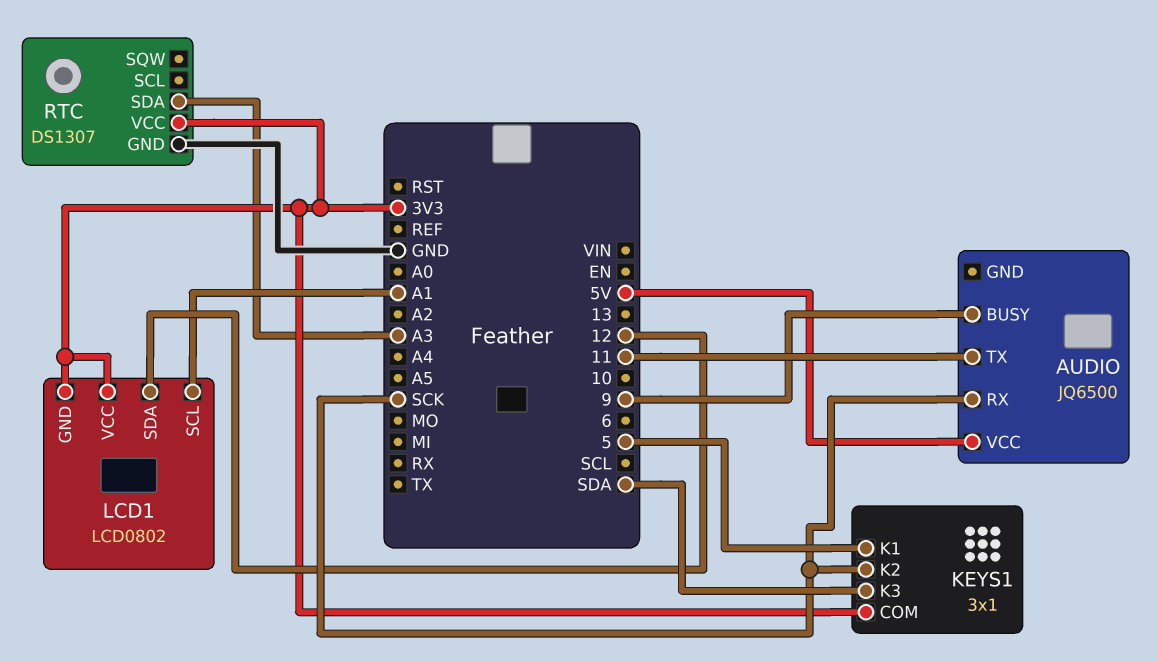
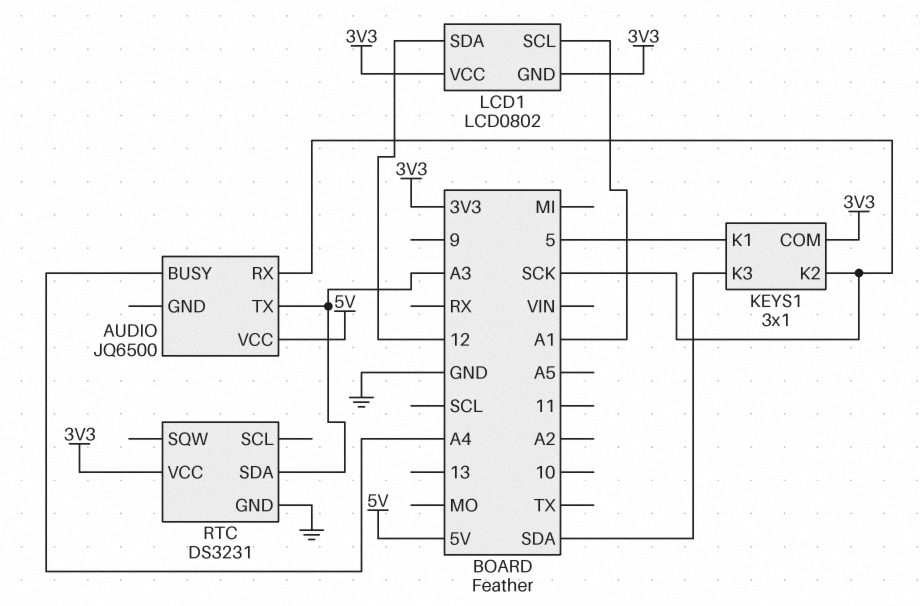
AUDIO pin BUSY: 9 -> A4
AUDIO pin TX: 11 -> A3
RTC: DS1307 -> DS3231

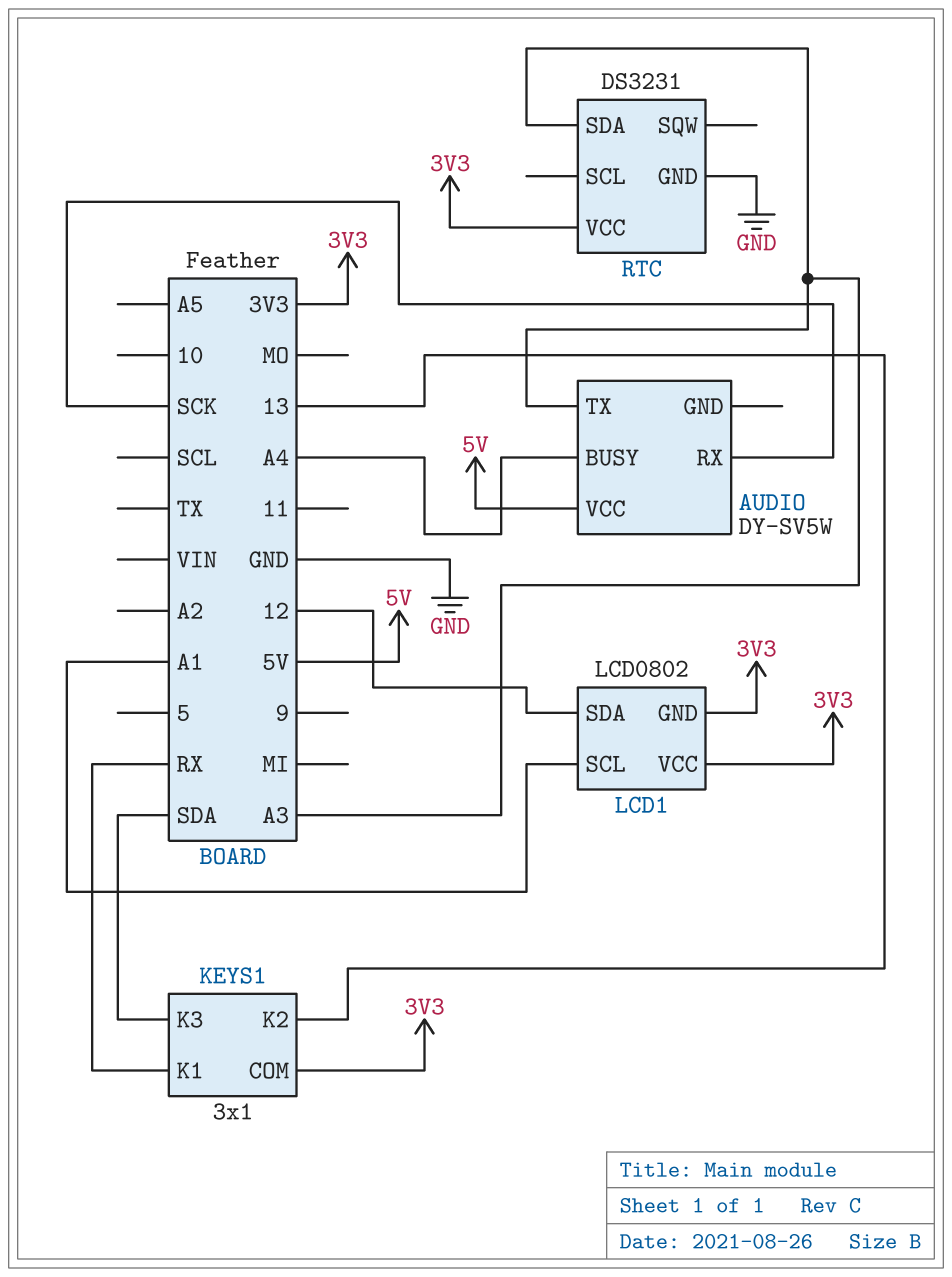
AUDIO: JQ6500 -> DY-SV5W
KEYS1 pin K1: 5 -> RX
KEYS1 pin K2: SCK -> 13

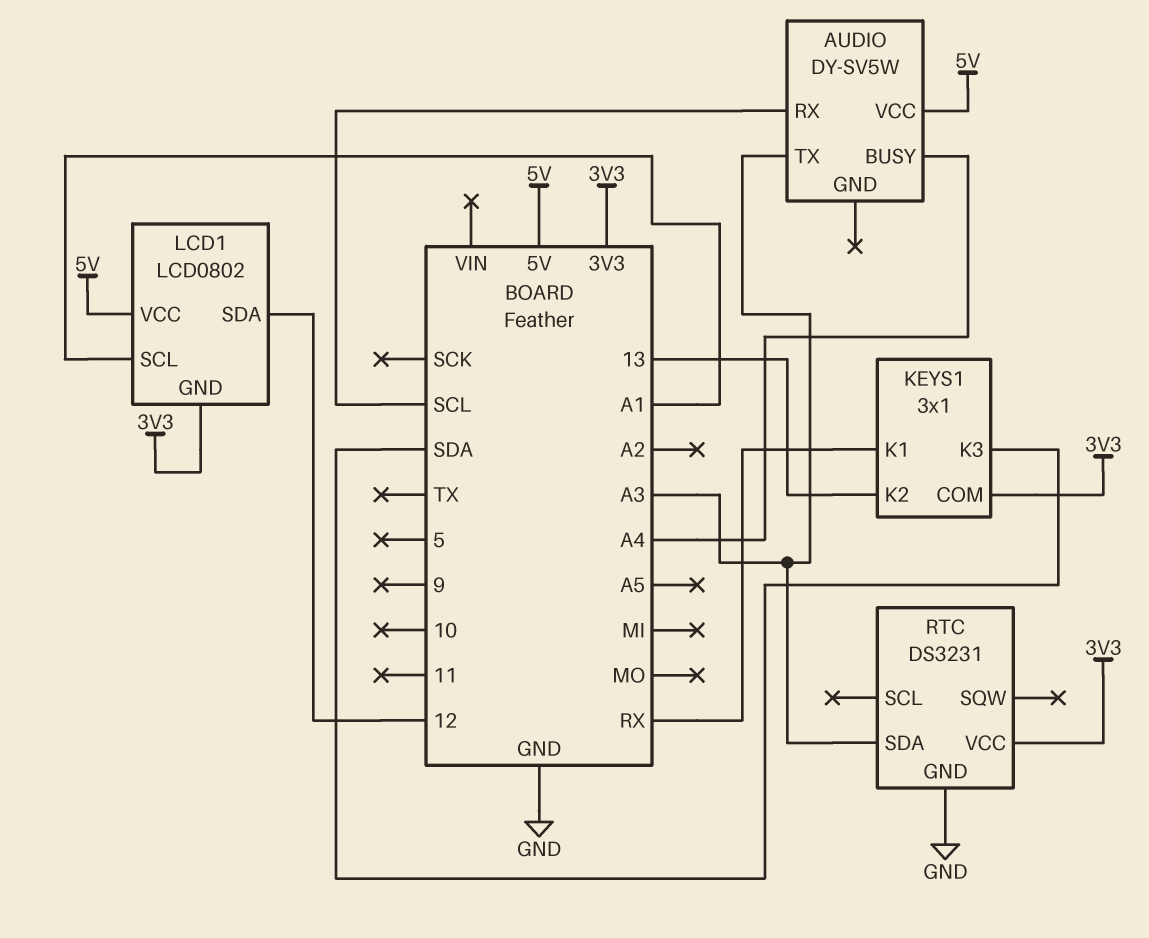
AUDIO pin RX: SCK -> SCL
LCD1 pin VCC: 3V3 -> 5V

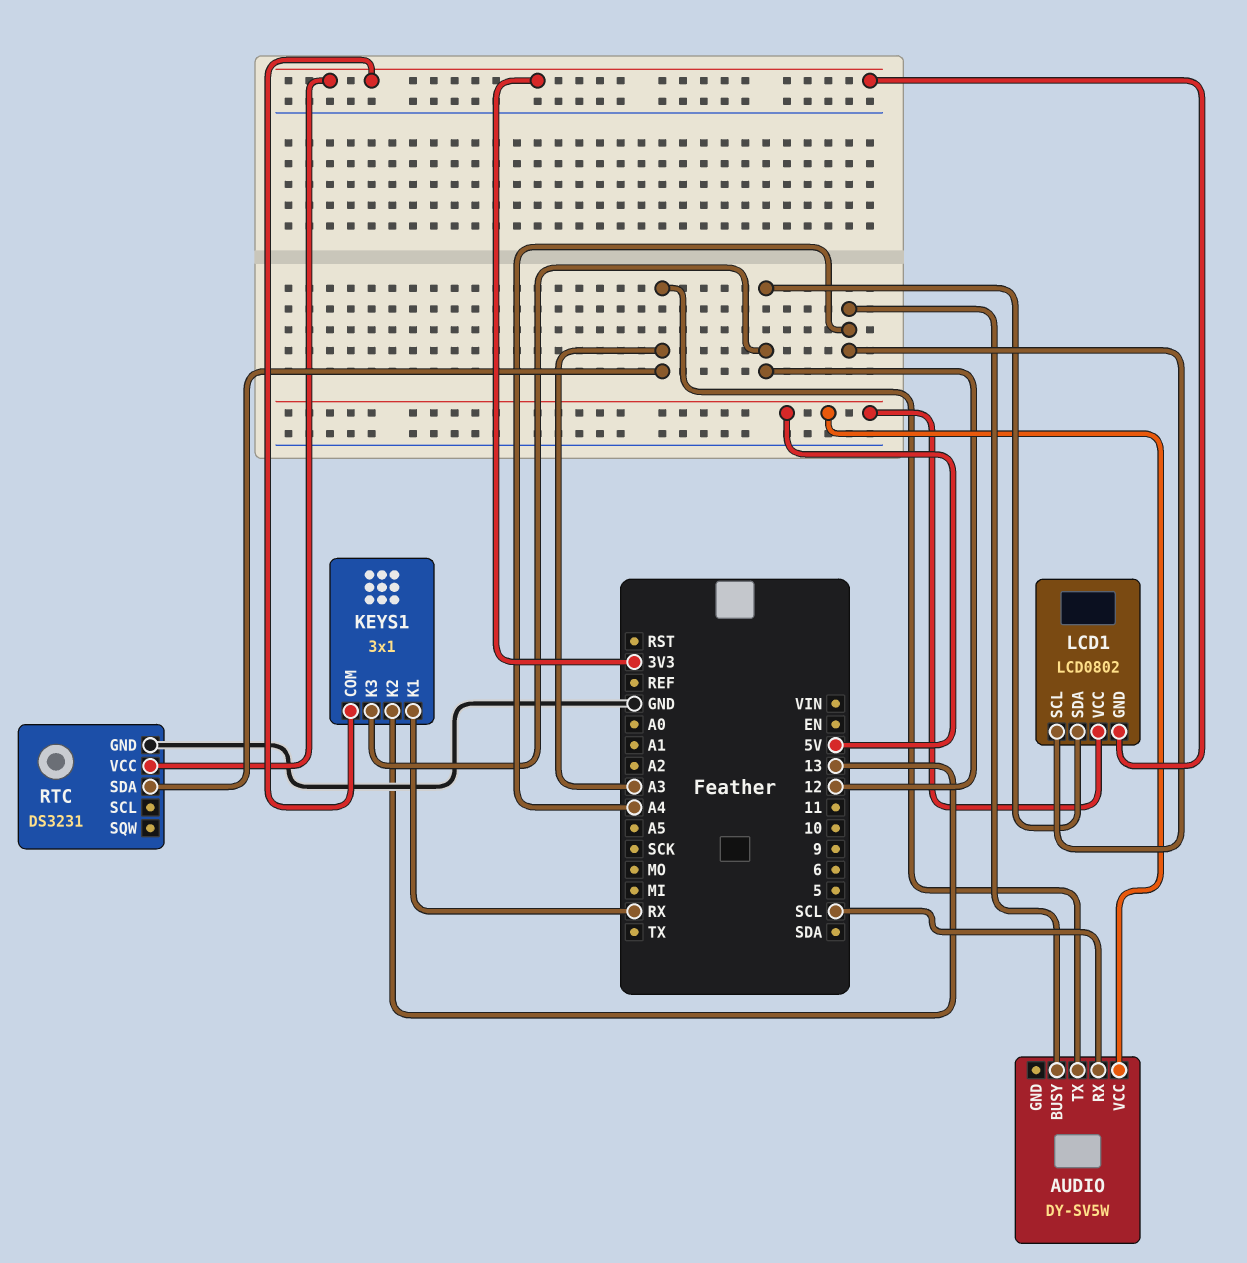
KEYS1 pin K3: SDA -> 12
LCD1 pin SCL: A1 -> A4

